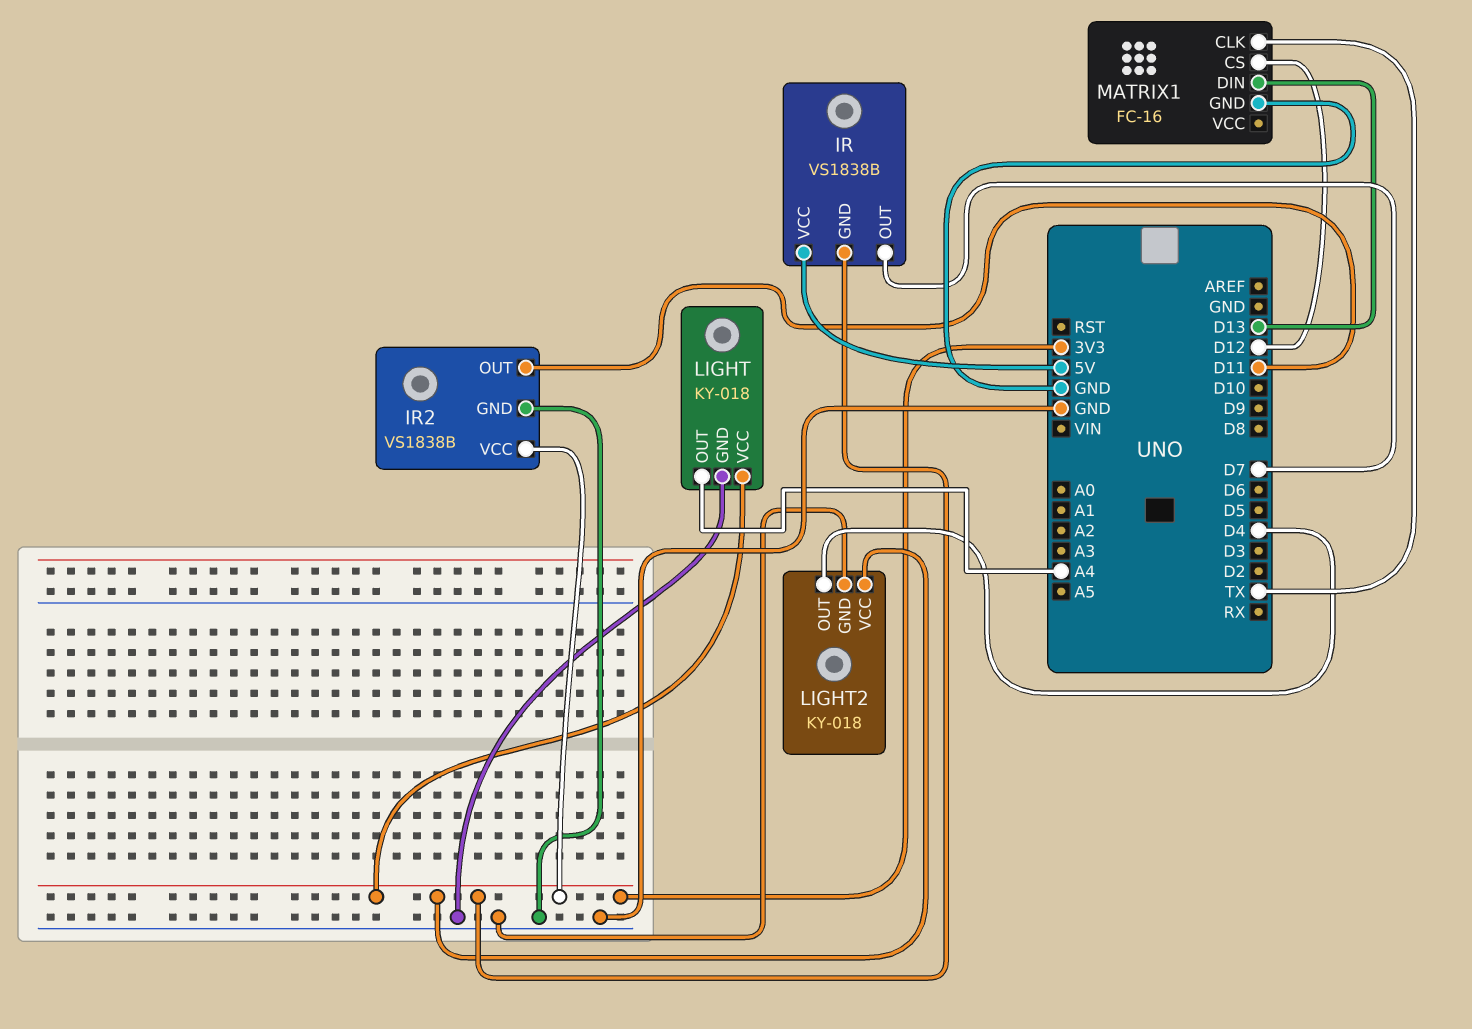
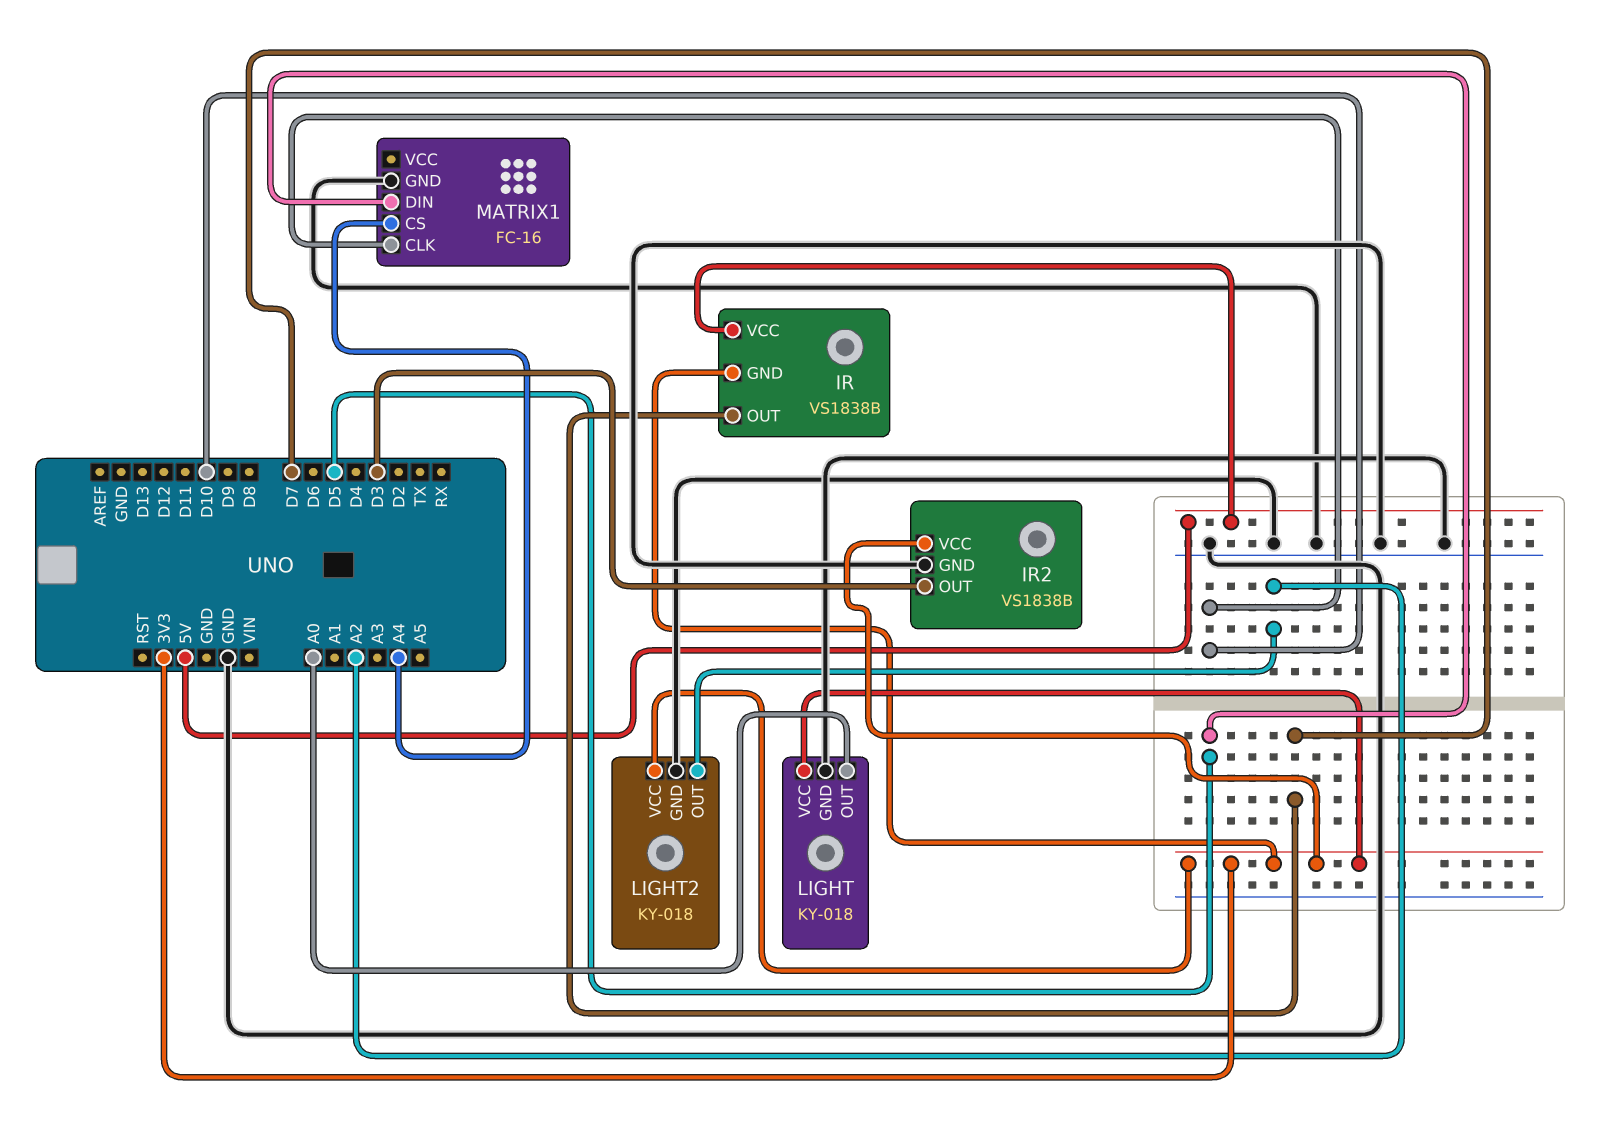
IR2 pin OUT: D11 -> D3
LIGHT pin OUT: A4 -> A0
LIGHT2 pin OUT: D4 -> A2
MATRIX1 pin CLK: TX -> D10
MATRIX1 pin CS: D12 -> A4
MATRIX1 pin DIN: D13 -> D5

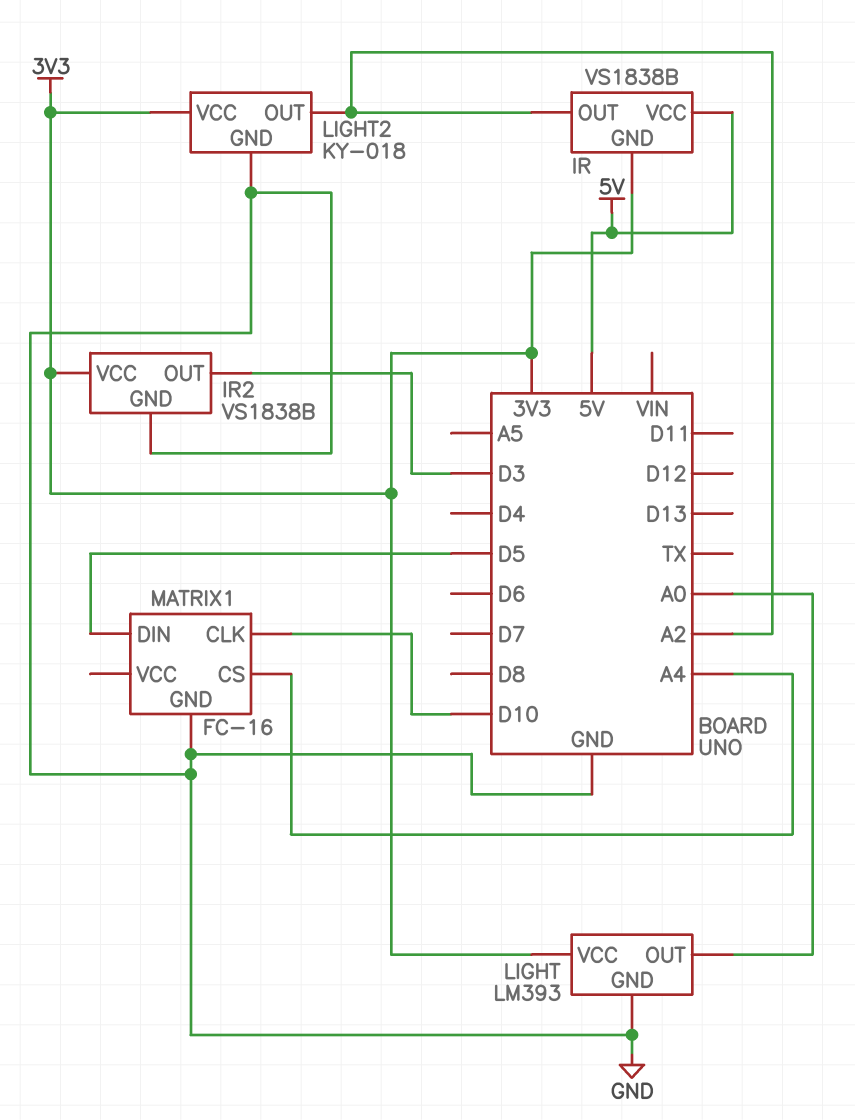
IR pin OUT: D7 -> A2
LIGHT: KY-018 -> LM393

